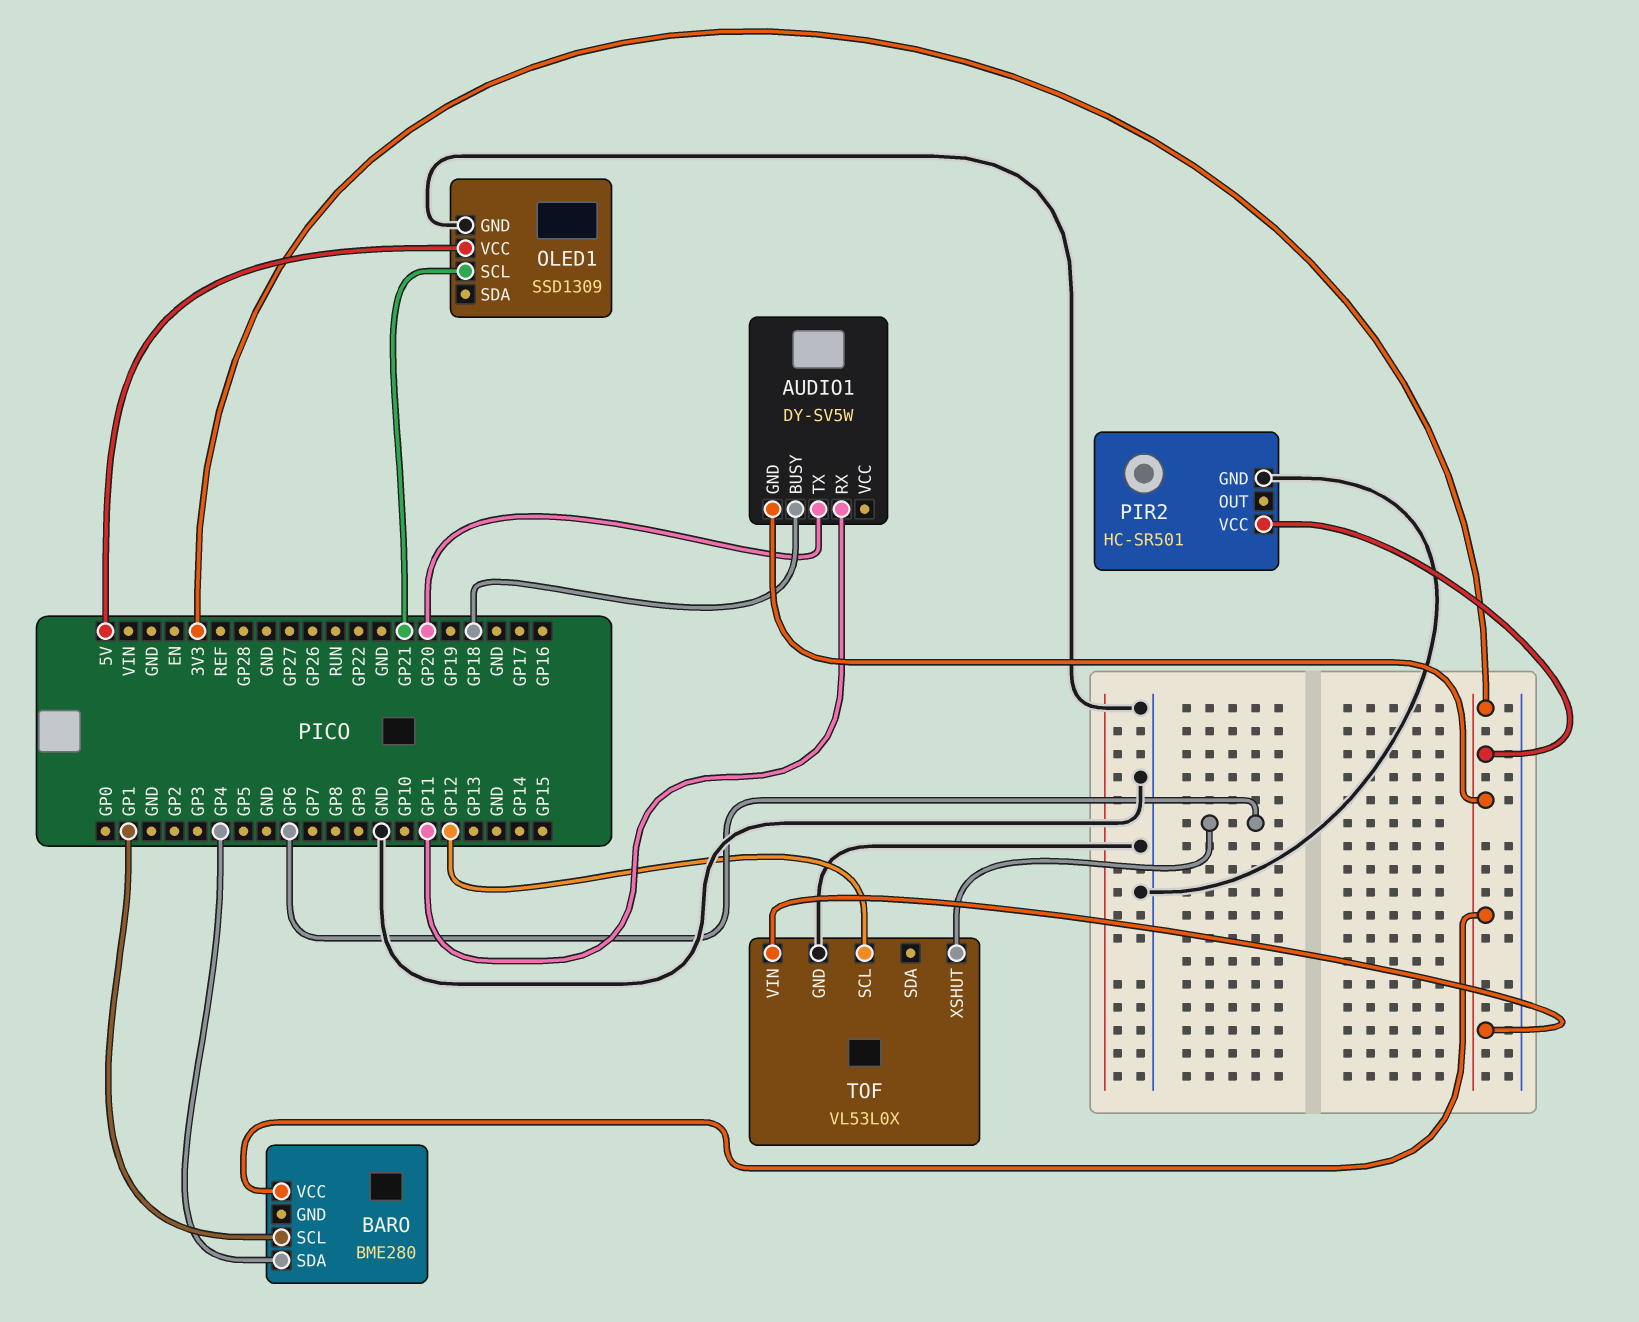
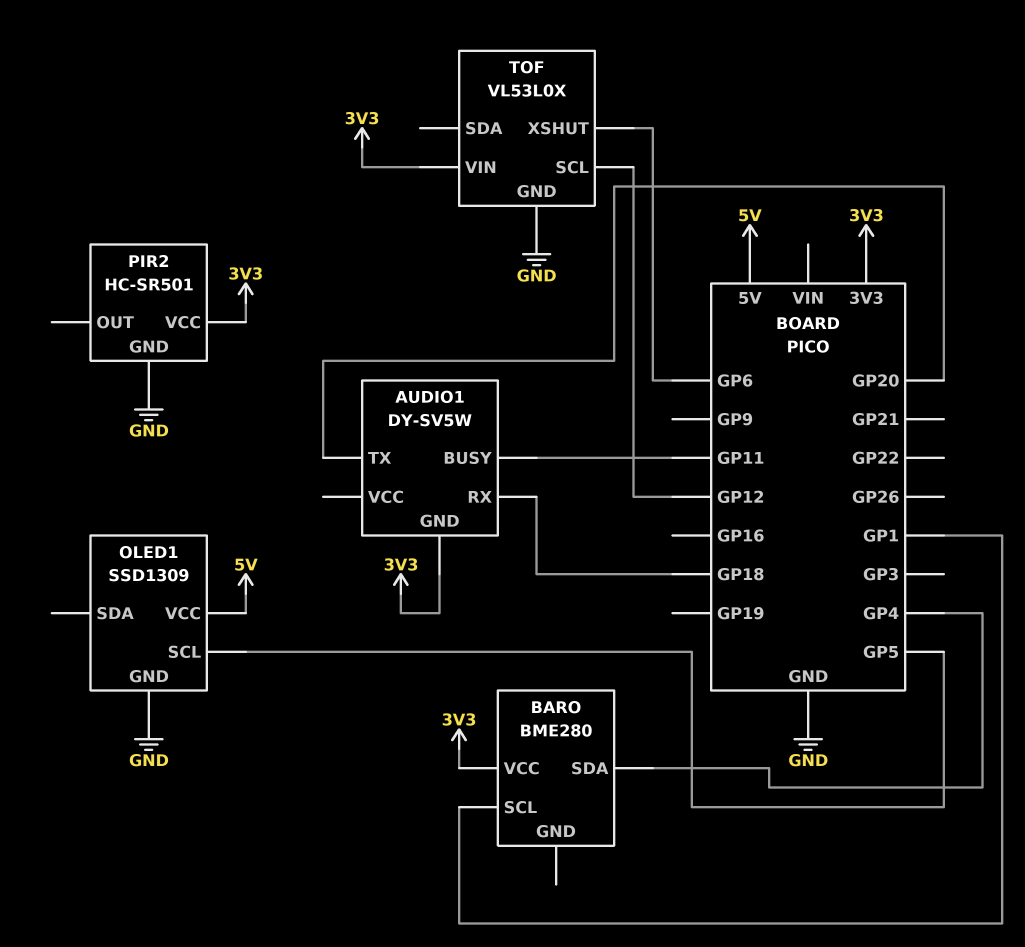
AUDIO1 pin BUSY: GP18 -> GP11
AUDIO1 pin RX: GP11 -> GP18
OLED1 pin SCL: GP21 -> GP5

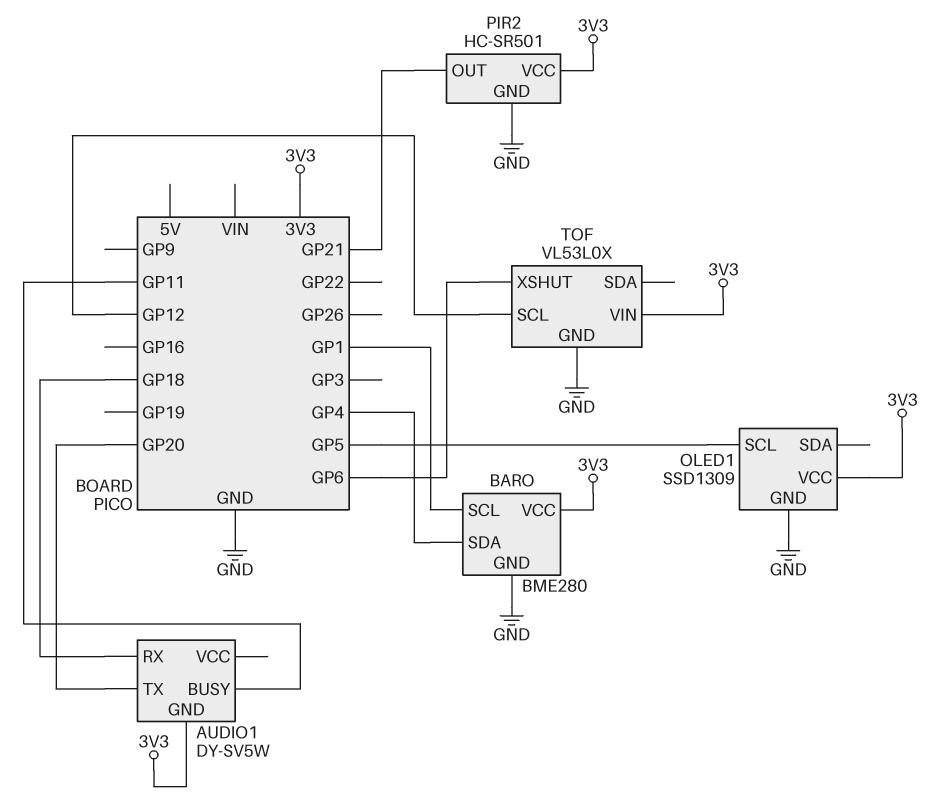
BARO pin GND: none -> GND
OLED1 pin VCC: 5V -> 3V3
PIR2 pin OUT: none -> GP21

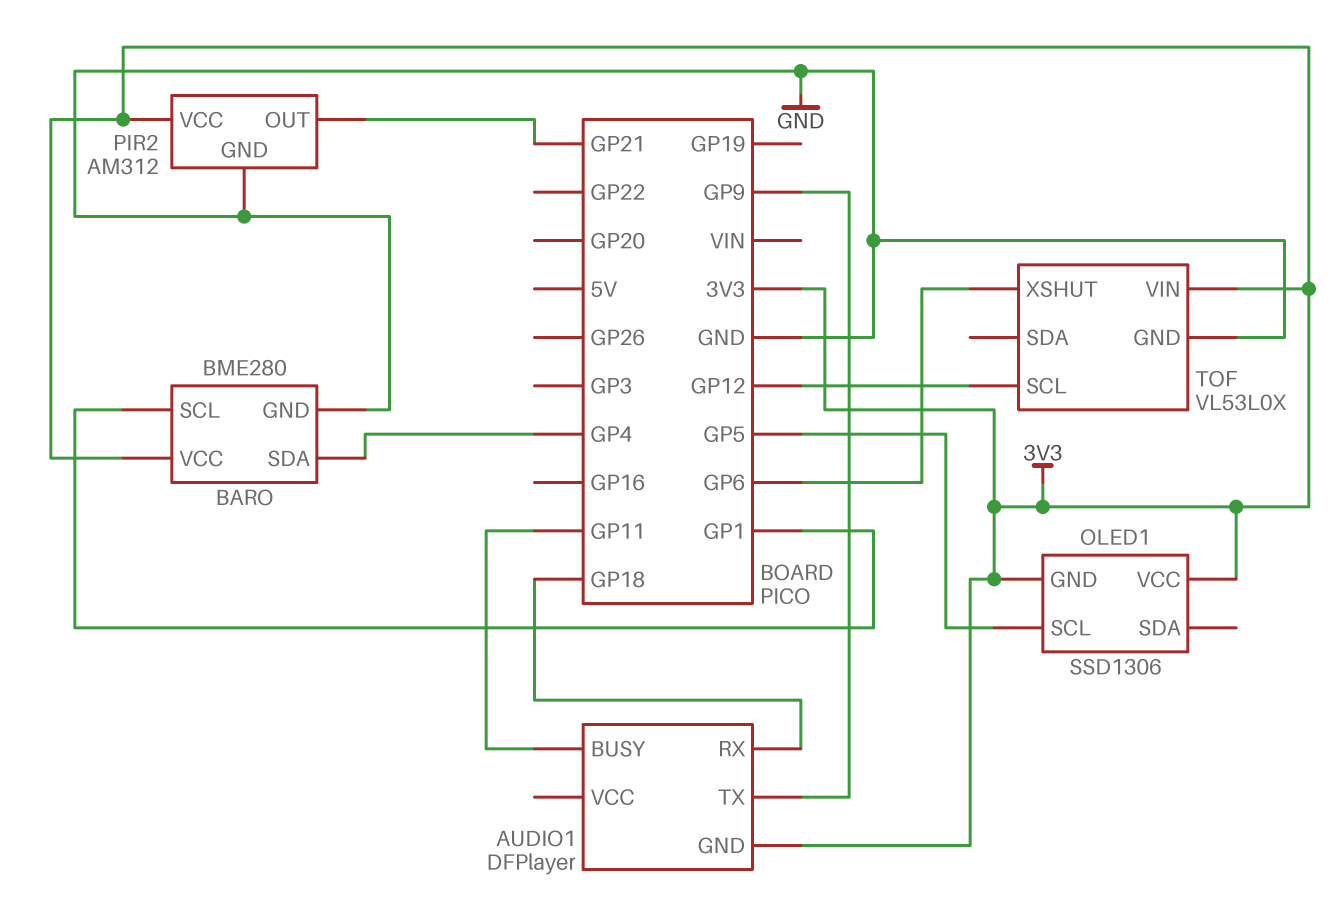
AUDIO1: DY-SV5W -> DFPlayer
AUDIO1 pin TX: GP20 -> GP9
OLED1: SSD1309 -> SSD1306
OLED1 pin GND: GND -> 3V3
PIR2: HC-SR501 -> AM312

